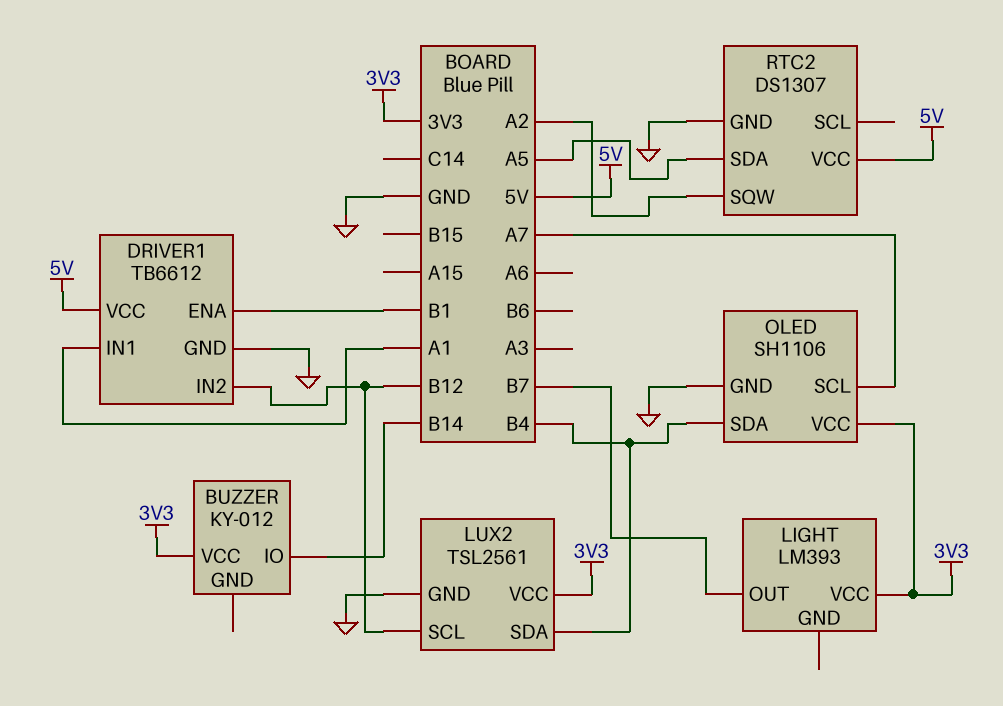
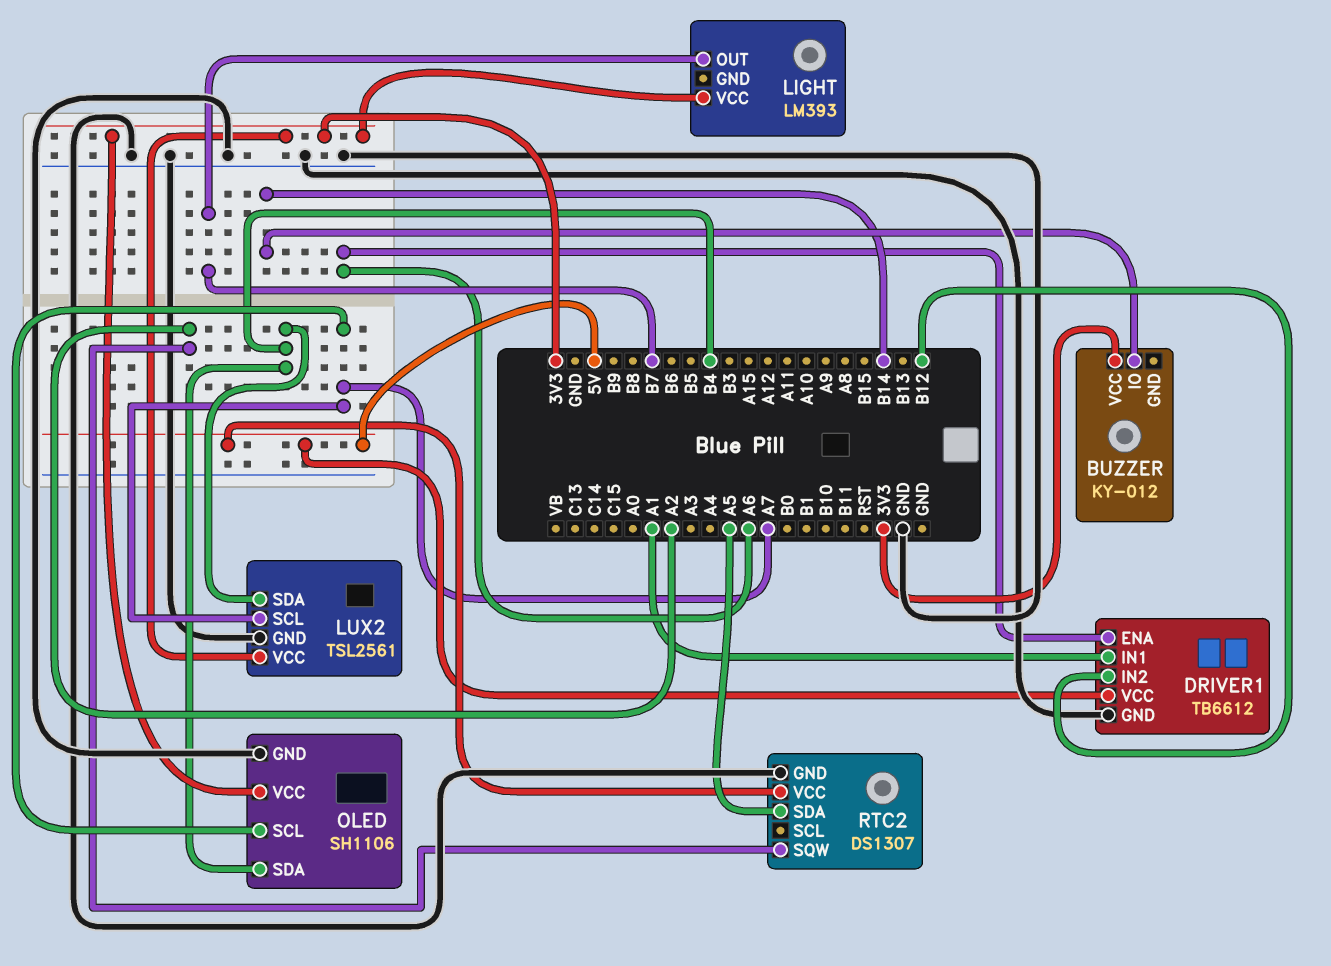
DRIVER1 pin ENA: B1 -> A6
LUX2 pin SCL: B12 -> A7

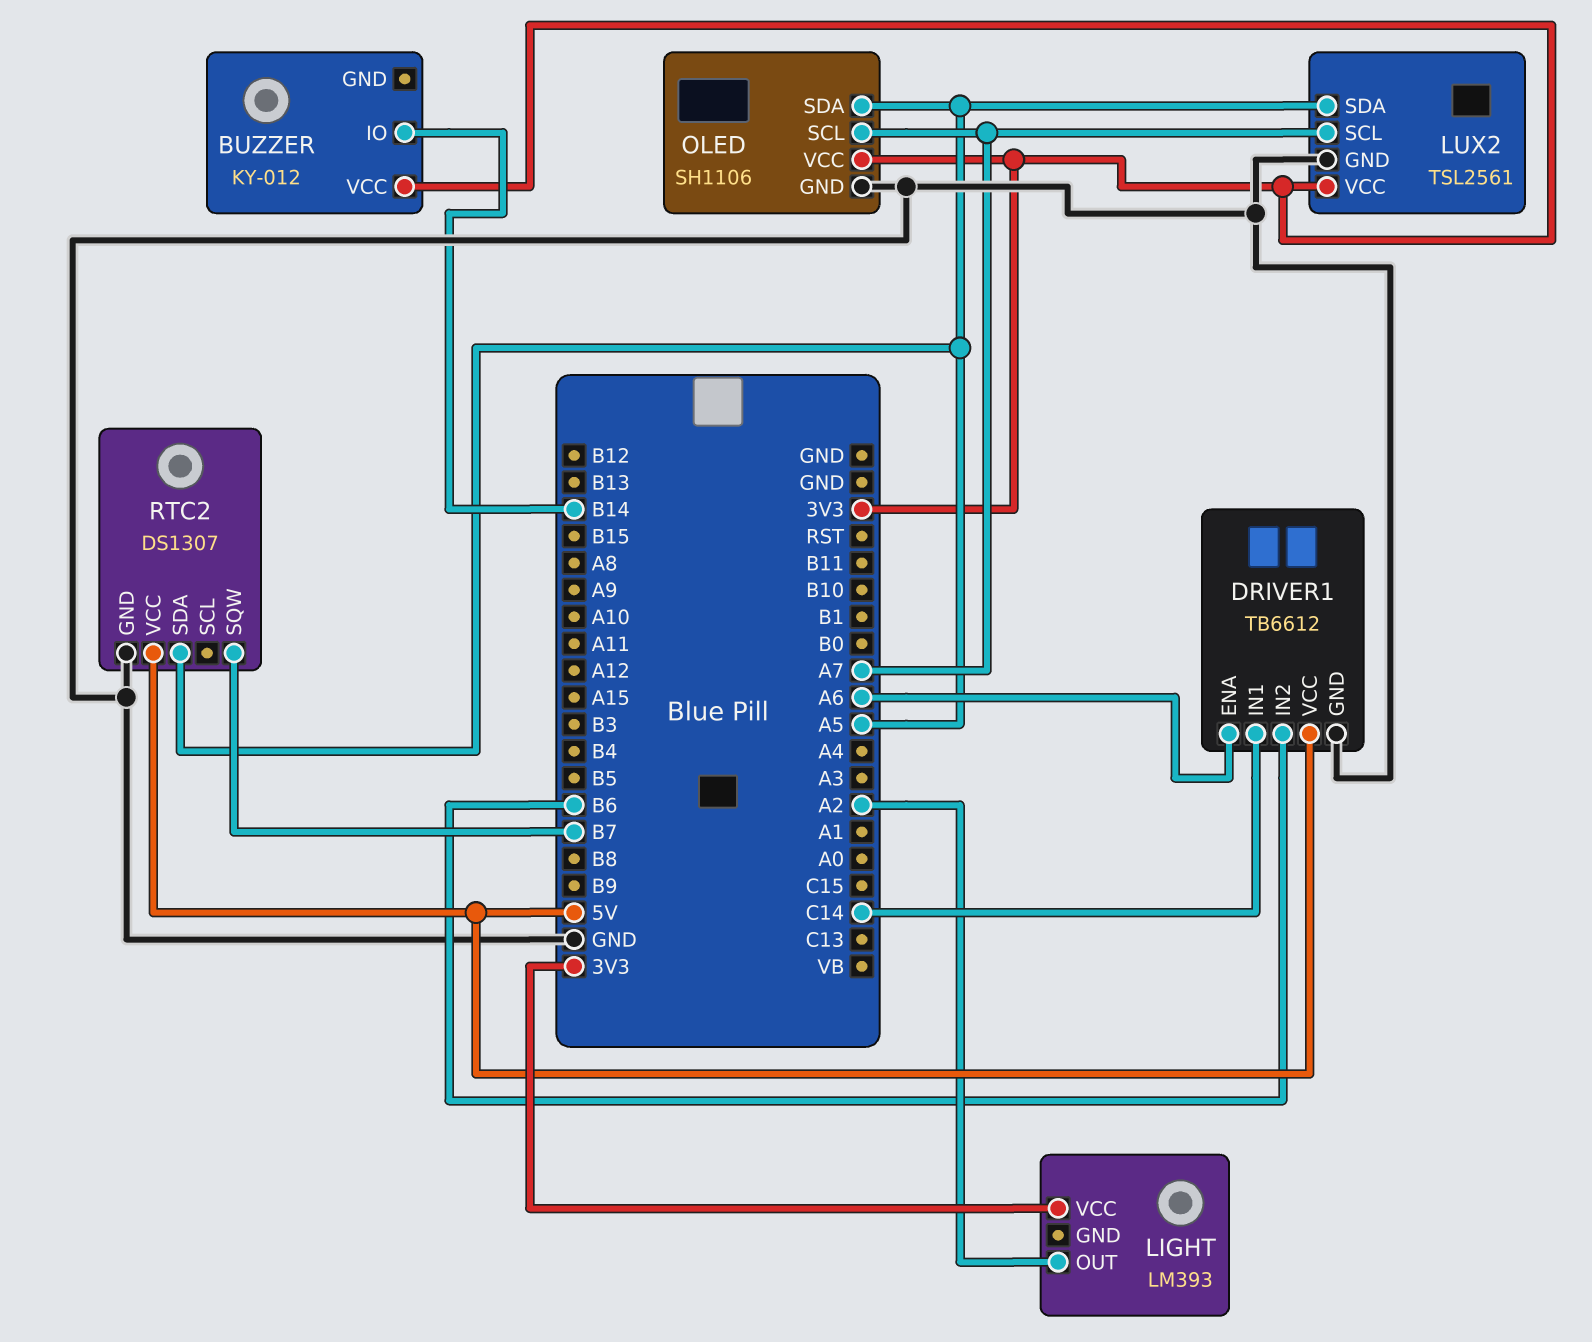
DRIVER1 pin IN1: A1 -> C14
DRIVER1 pin IN2: B12 -> B6
LIGHT pin OUT: B7 -> A2
LUX2 pin SDA: B4 -> A5
OLED pin SDA: B4 -> A5
RTC2 pin SQW: A2 -> B7

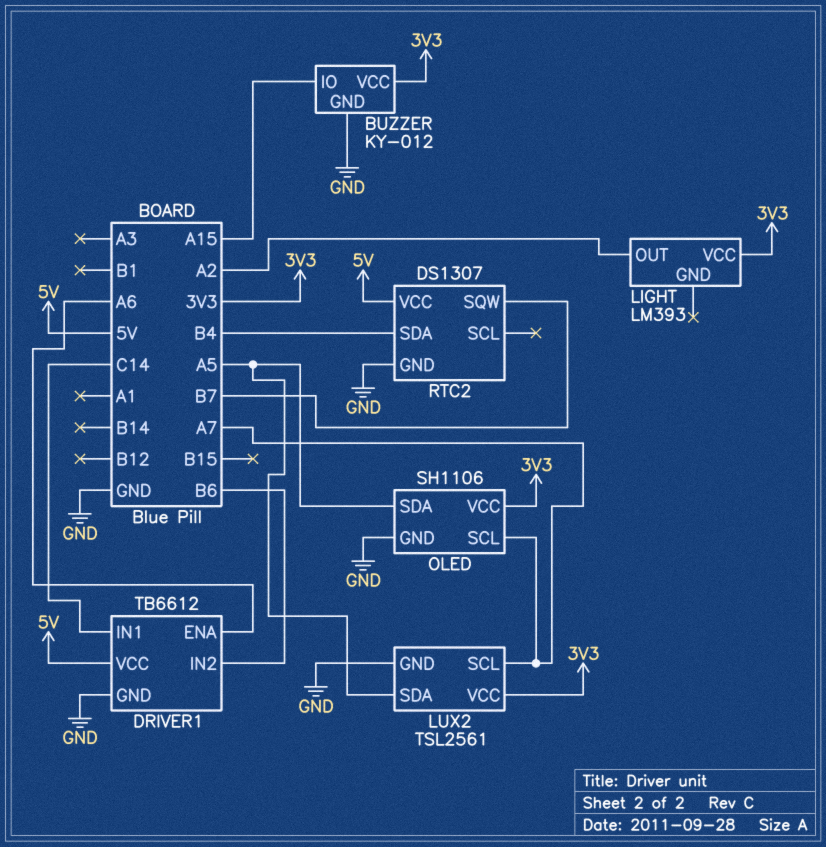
BUZZER pin GND: none -> GND
BUZZER pin IO: B14 -> A15
RTC2 pin SDA: A5 -> B4

